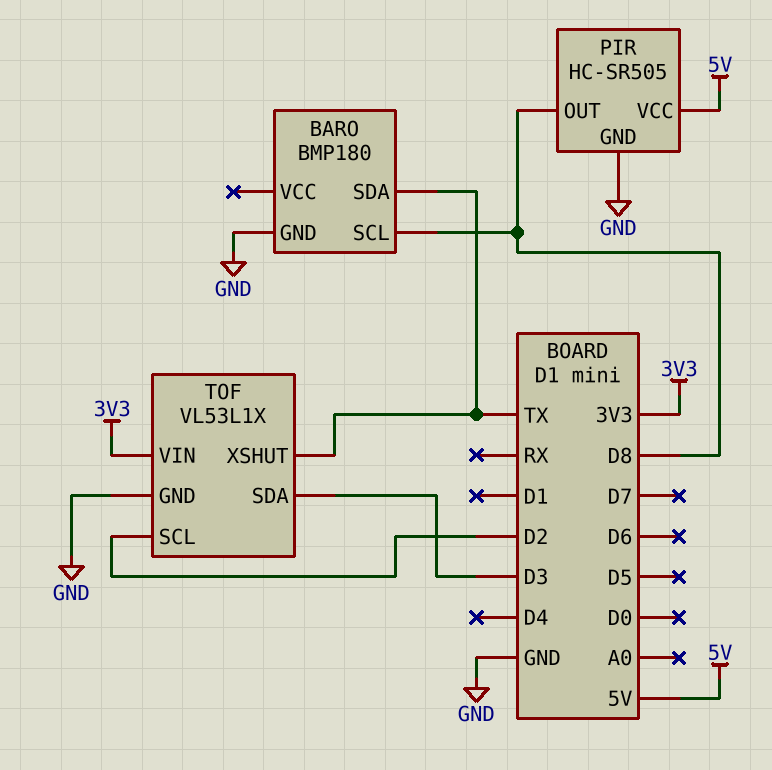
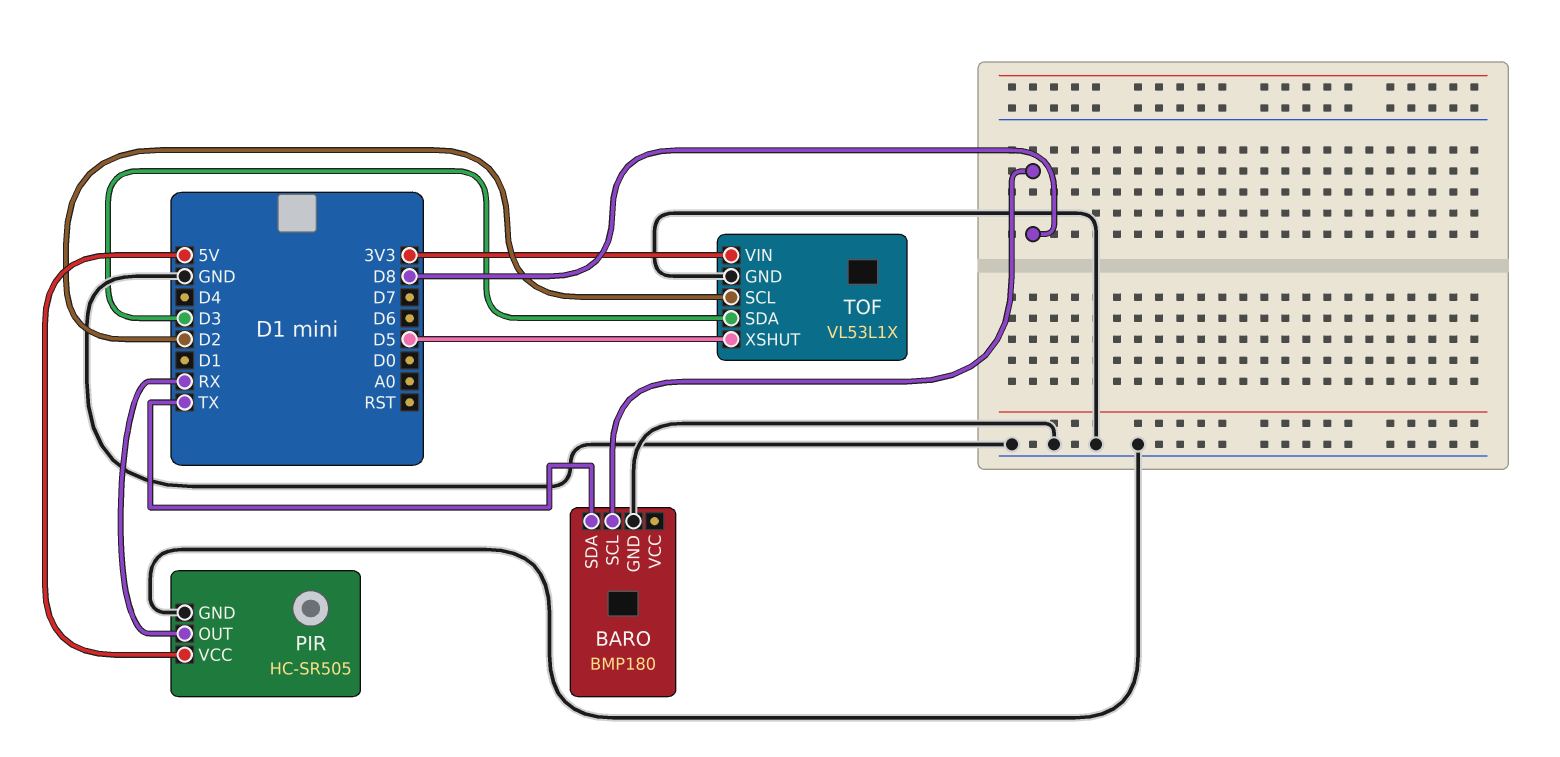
PIR pin OUT: D8 -> RX
TOF pin XSHUT: TX -> D5

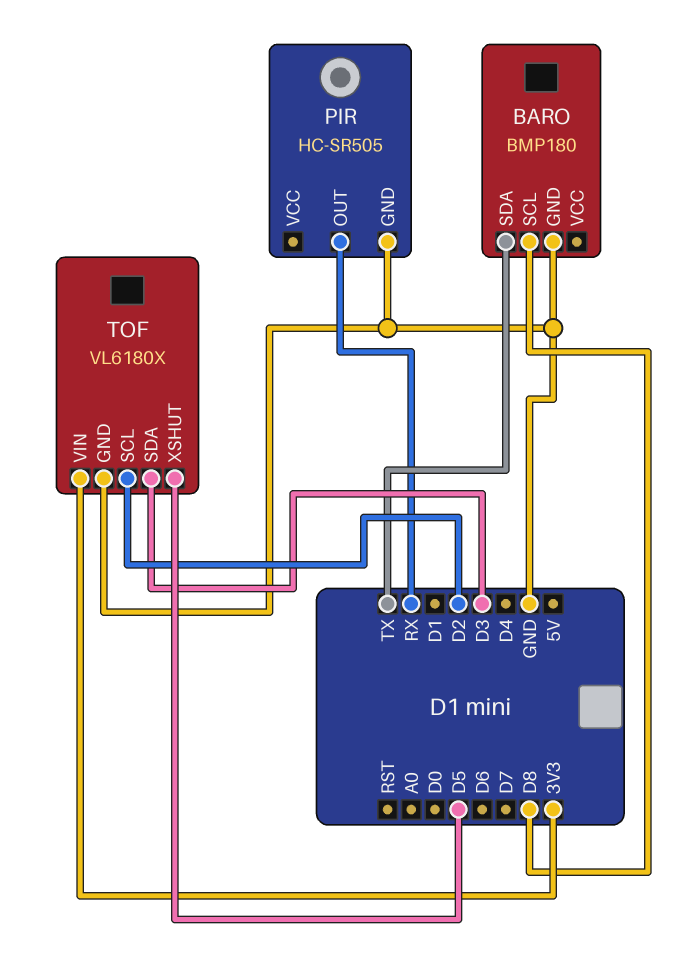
PIR pin VCC: 5V -> none
TOF: VL53L1X -> VL6180X

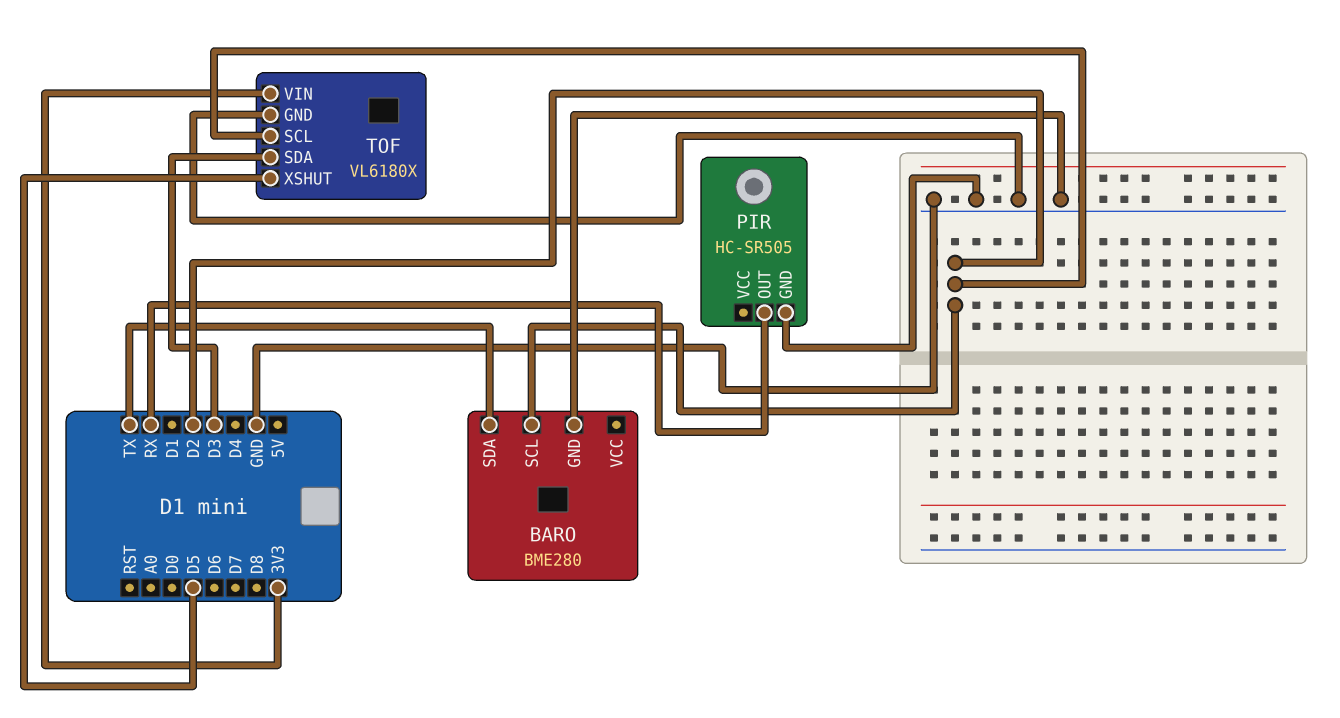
BARO: BMP180 -> BME280
BARO pin SCL: D8 -> D2

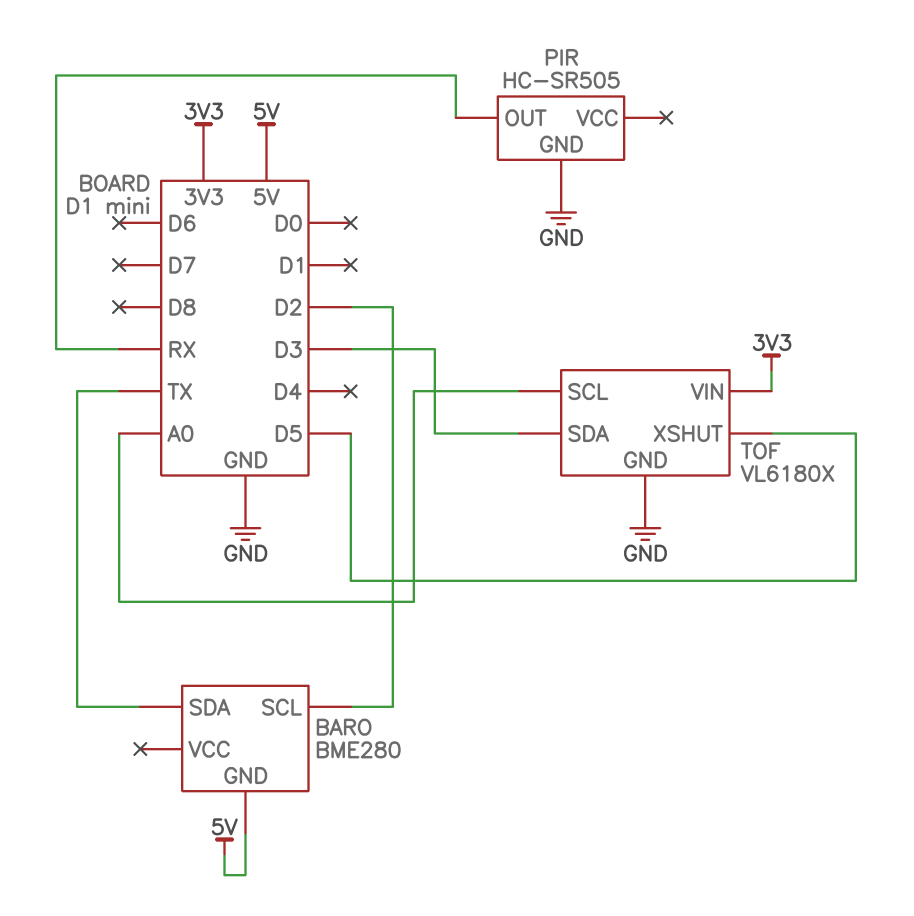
BARO pin GND: GND -> 5V
TOF pin SCL: D2 -> A0

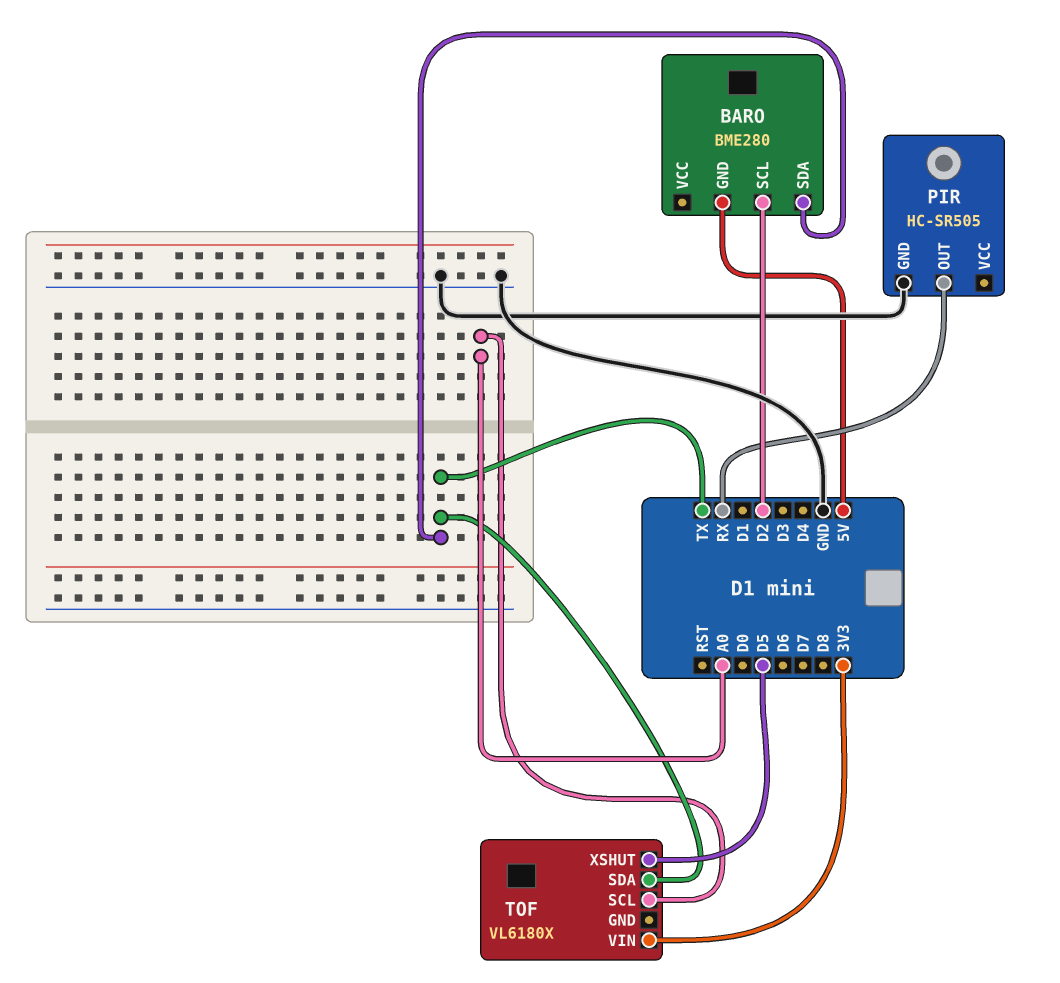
TOF pin GND: GND -> none
TOF pin SDA: D3 -> TX

